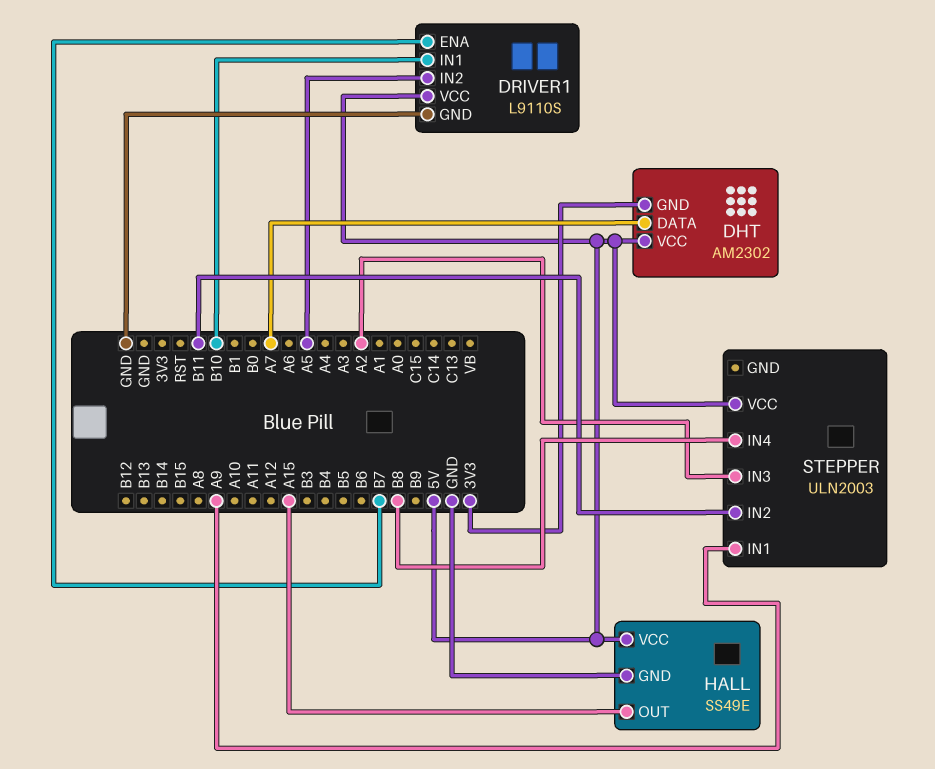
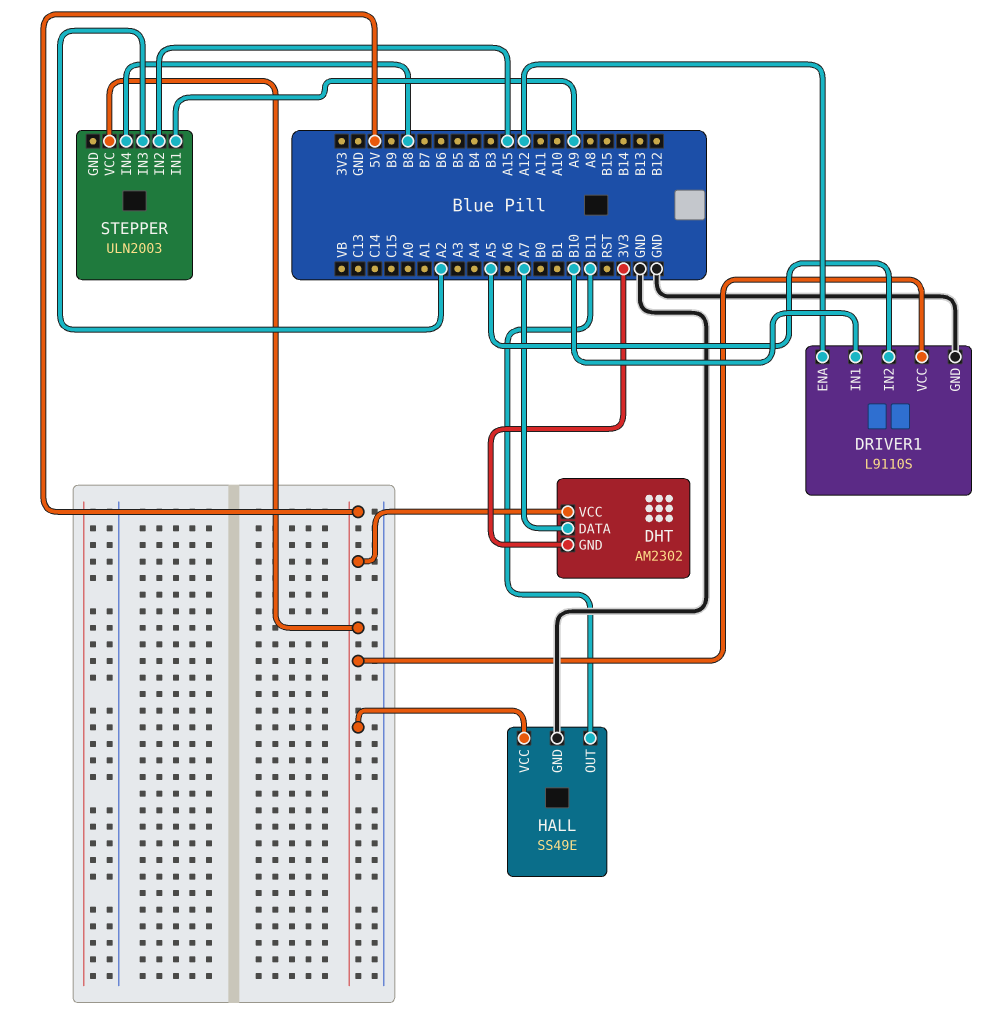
DRIVER1 pin ENA: B7 -> A12
HALL pin OUT: A15 -> B11
STEPPER pin IN2: B11 -> A15

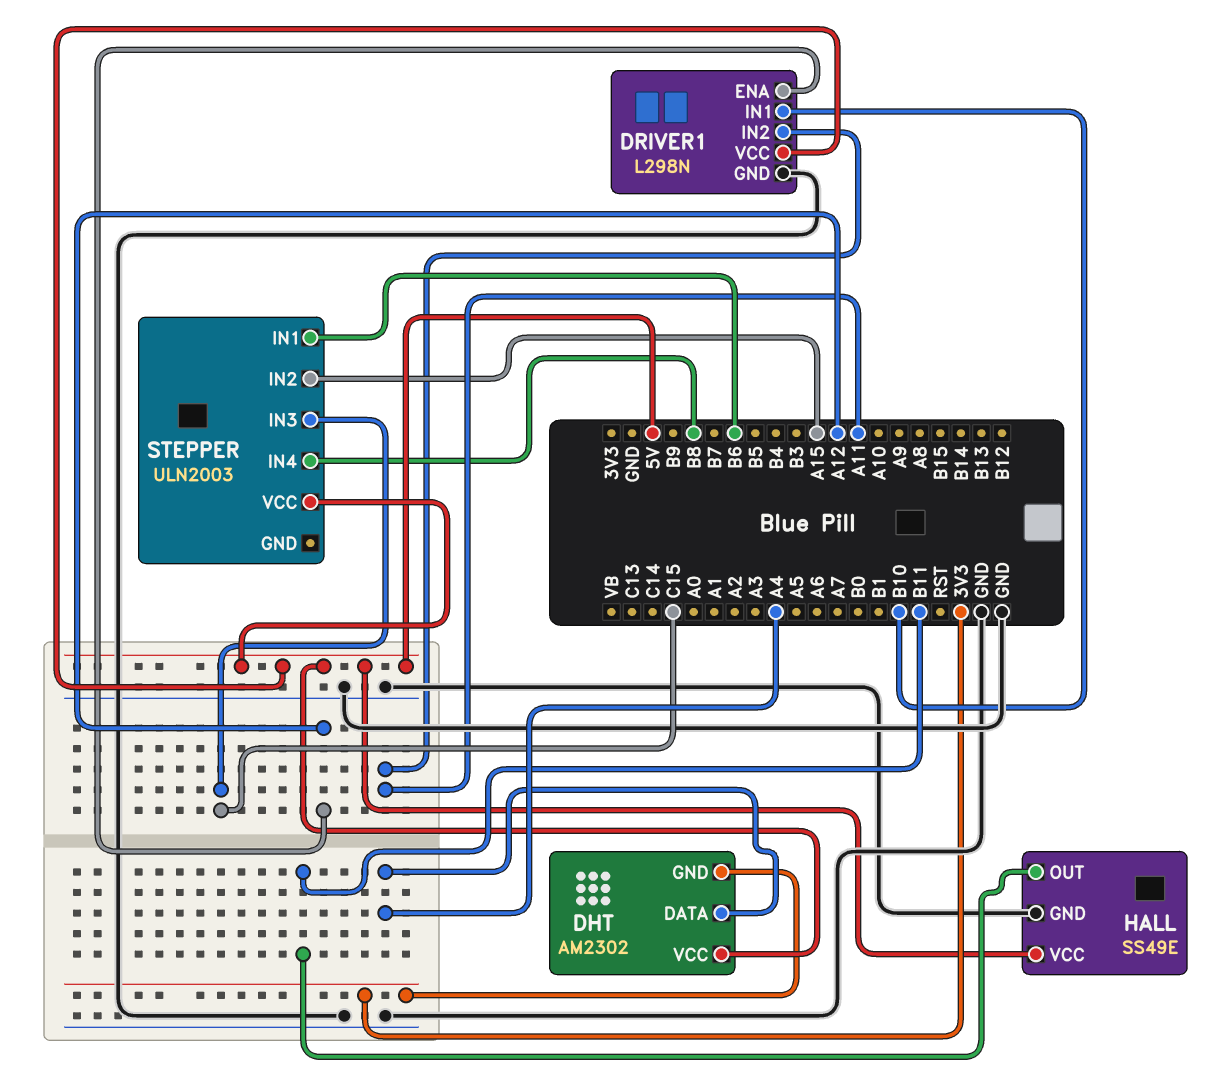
DHT pin DATA: A7 -> A4
DRIVER1: L9110S -> L298N
DRIVER1 pin IN2: A5 -> A11
STEPPER pin IN1: A9 -> B6
STEPPER pin IN3: A2 -> C15

